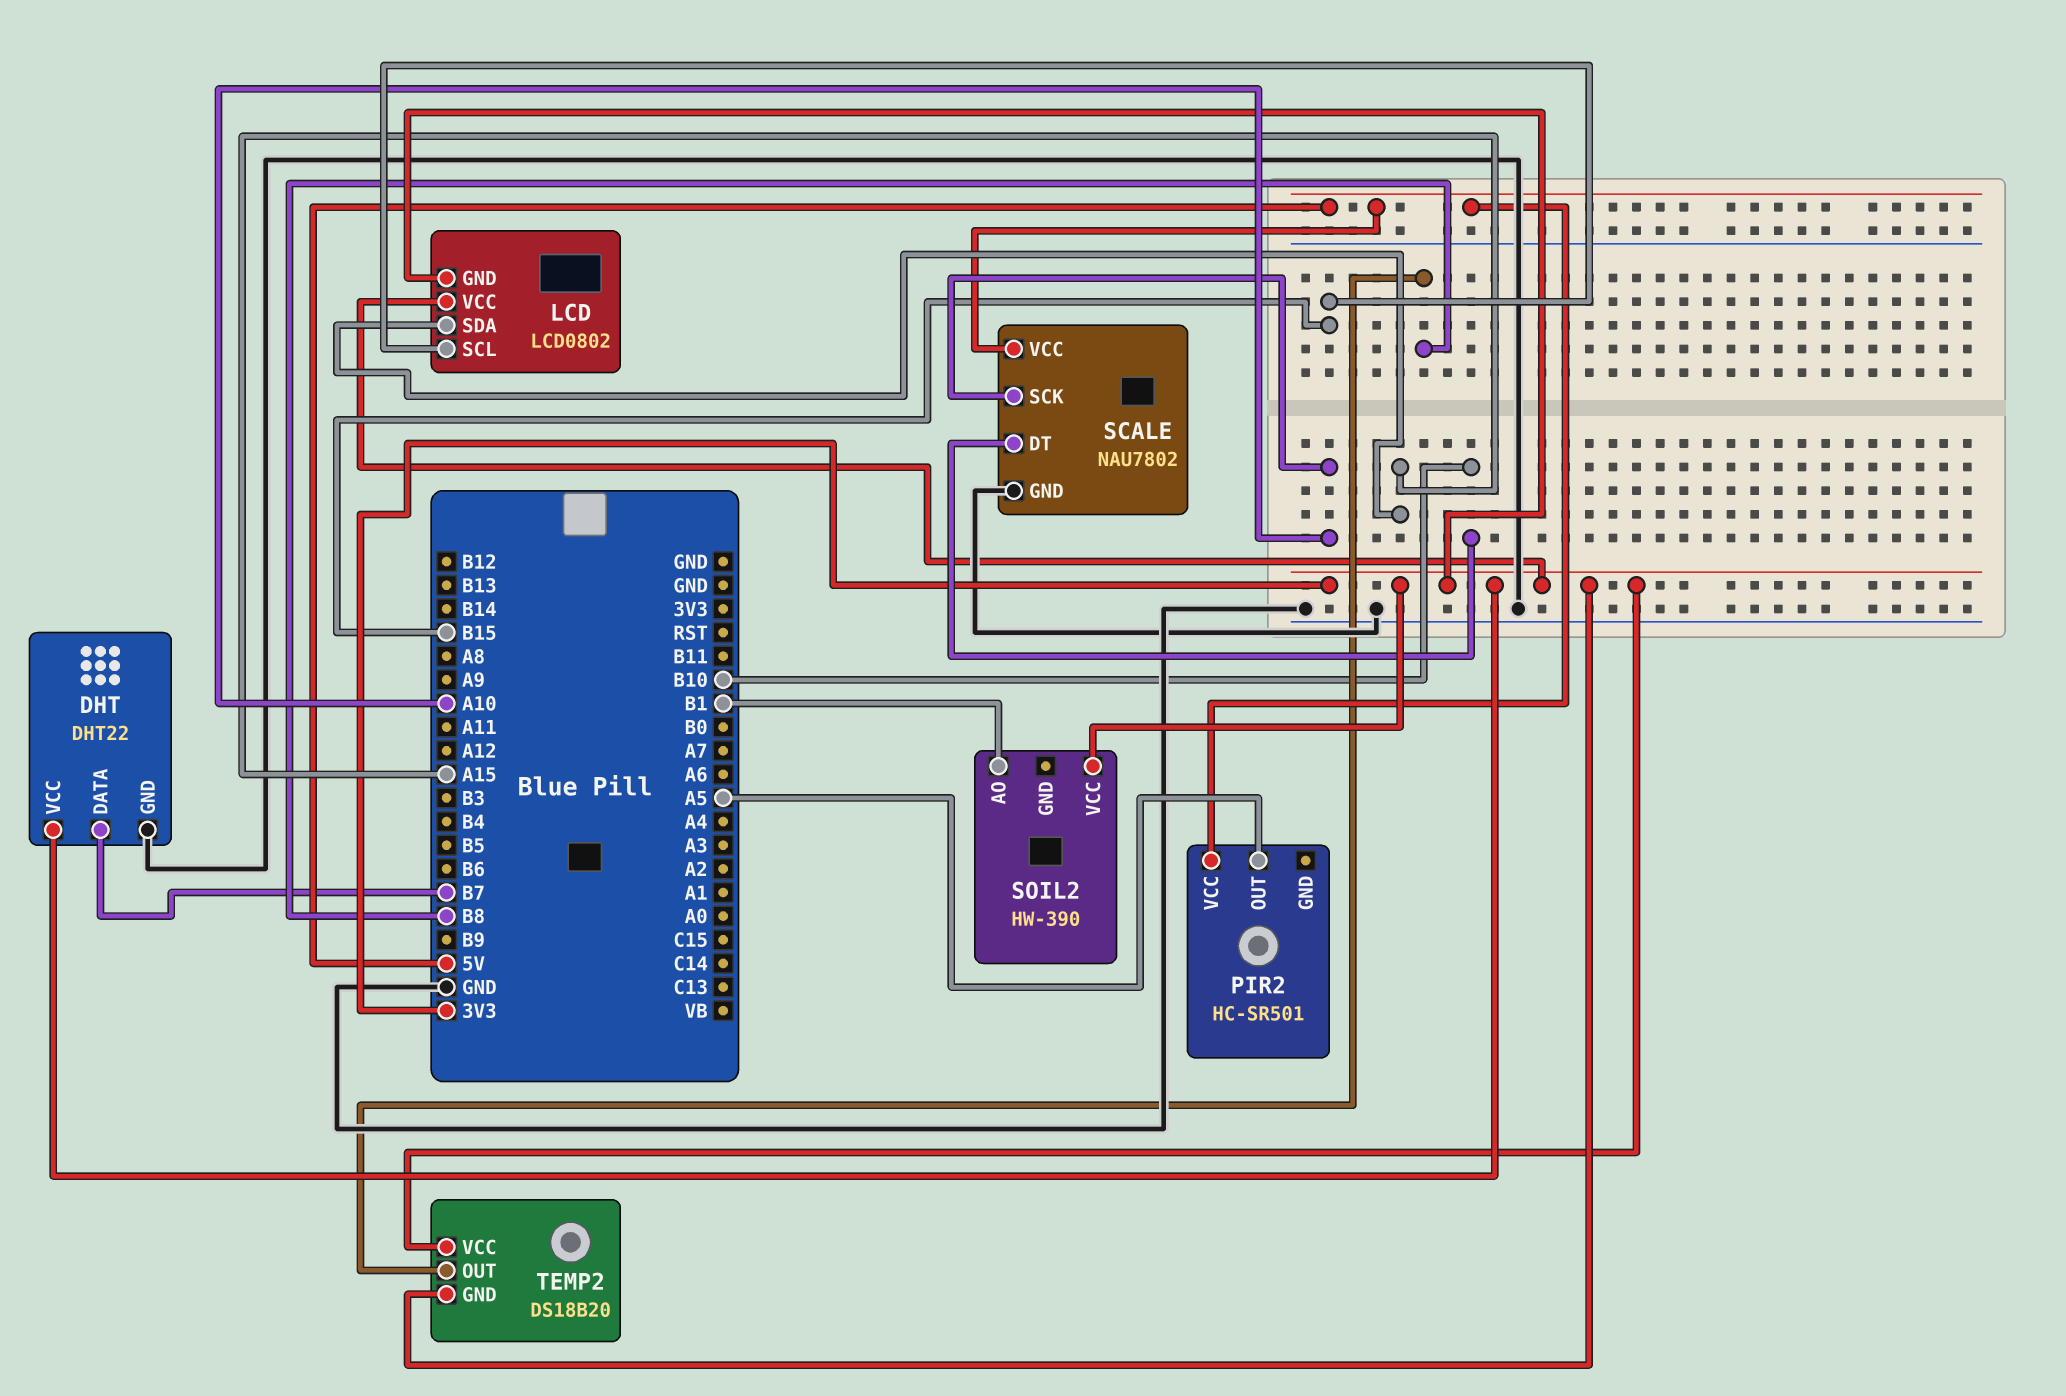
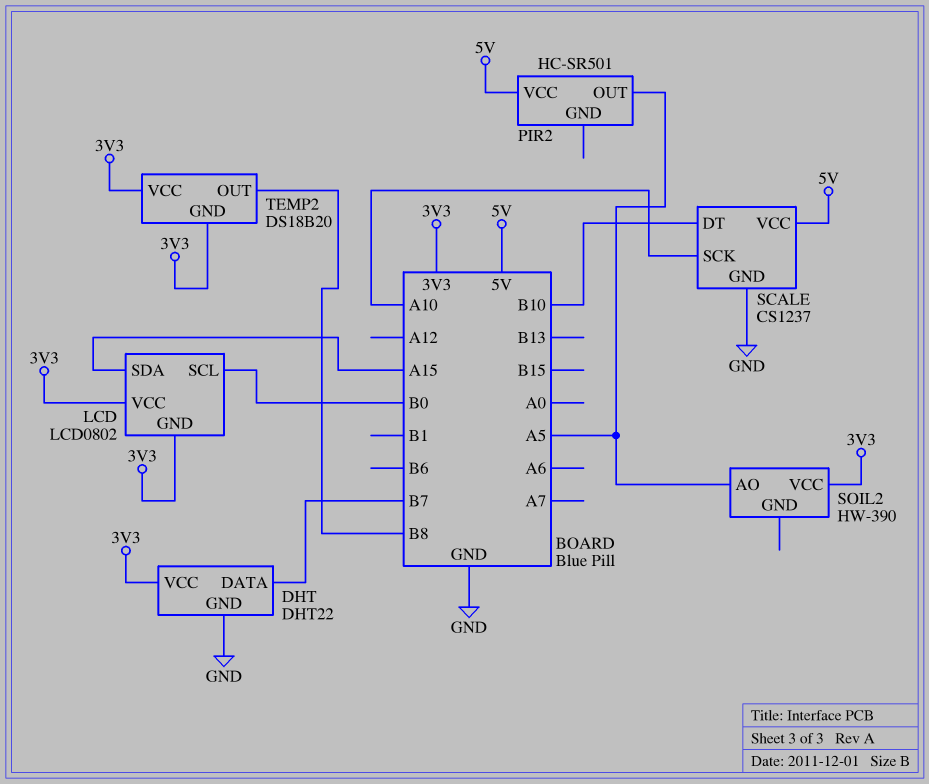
LCD pin SCL: B15 -> B0
SCALE: NAU7802 -> CS1237
SOIL2 pin AO: B1 -> A5

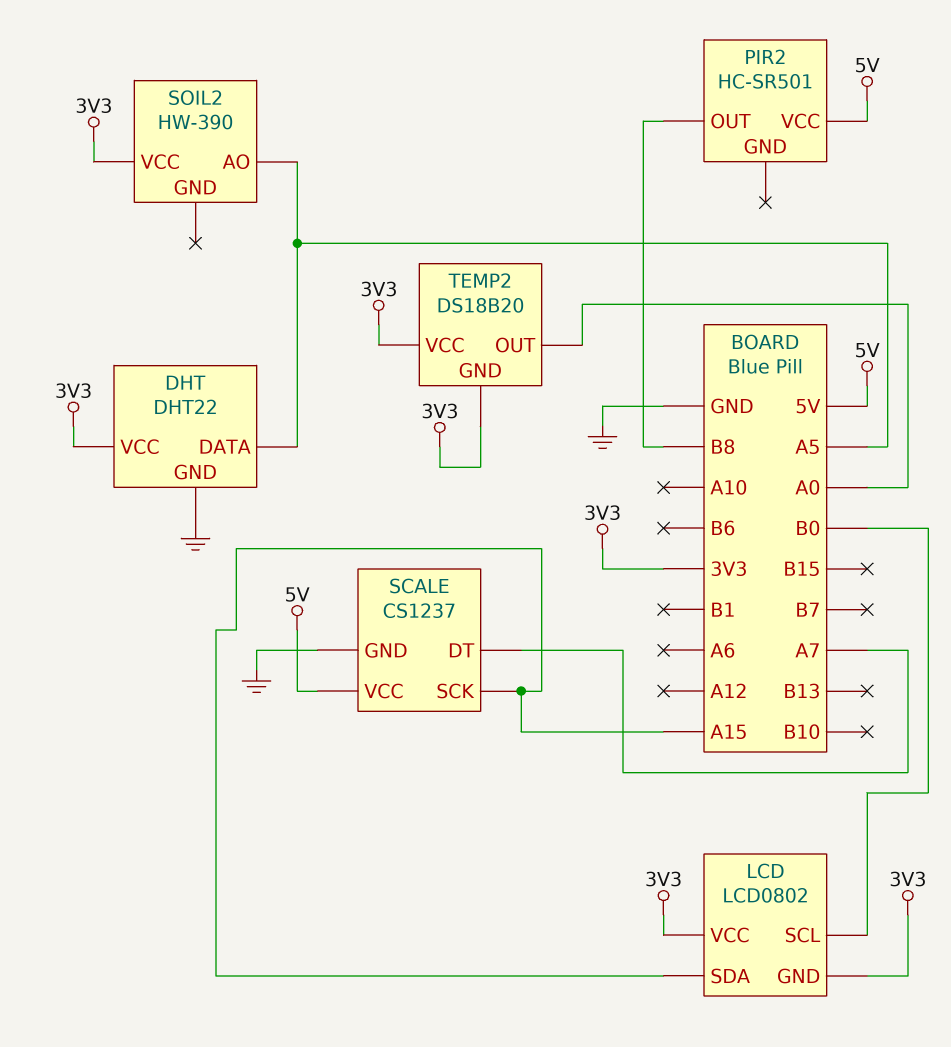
DHT pin DATA: B7 -> A5
PIR2 pin OUT: A5 -> B8
SCALE pin DT: B10 -> A7
SCALE pin SCK: A10 -> A15
TEMP2 pin OUT: B8 -> A0

